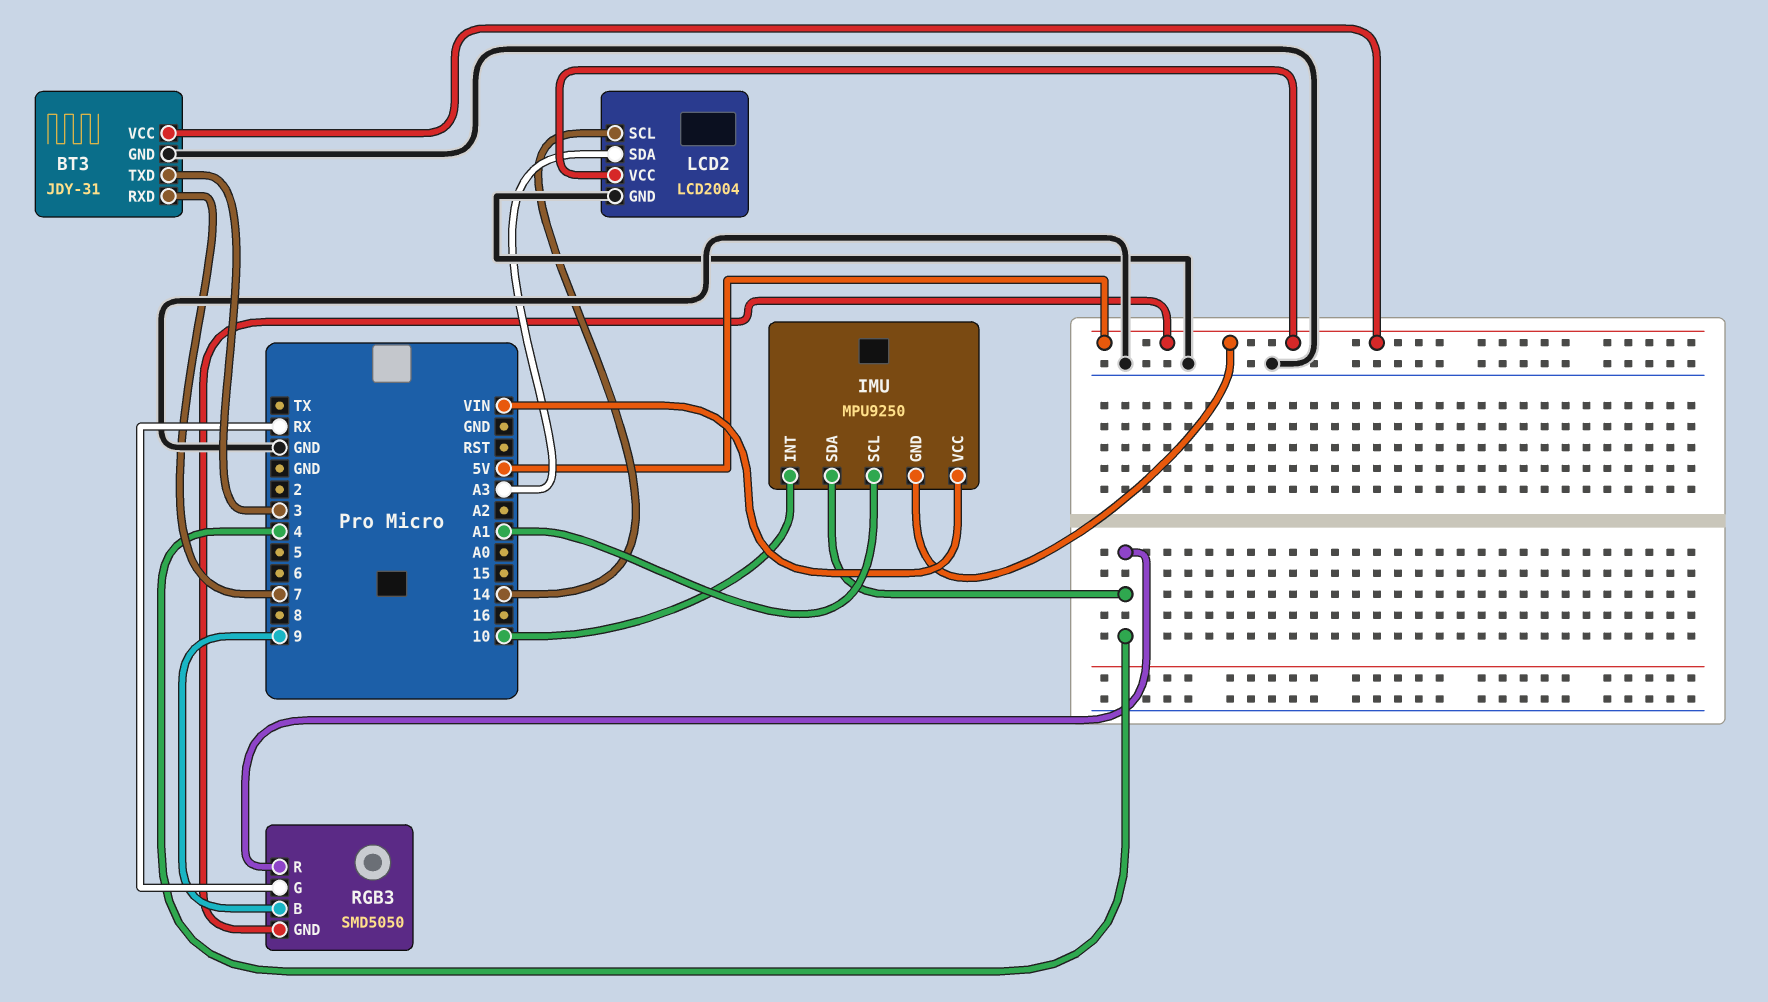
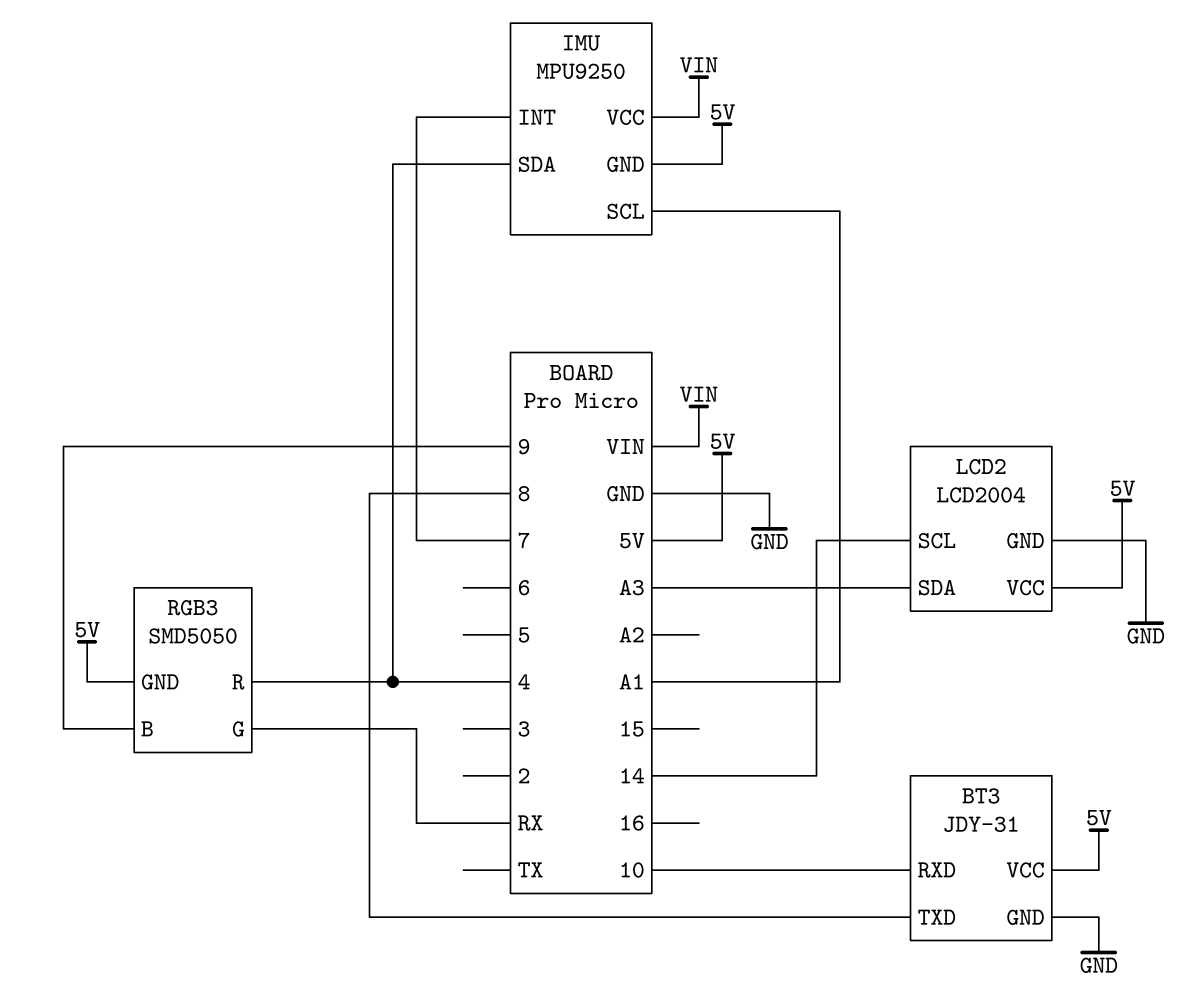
BT3 pin RXD: 7 -> 10
BT3 pin TXD: 3 -> 8
IMU pin INT: 10 -> 7

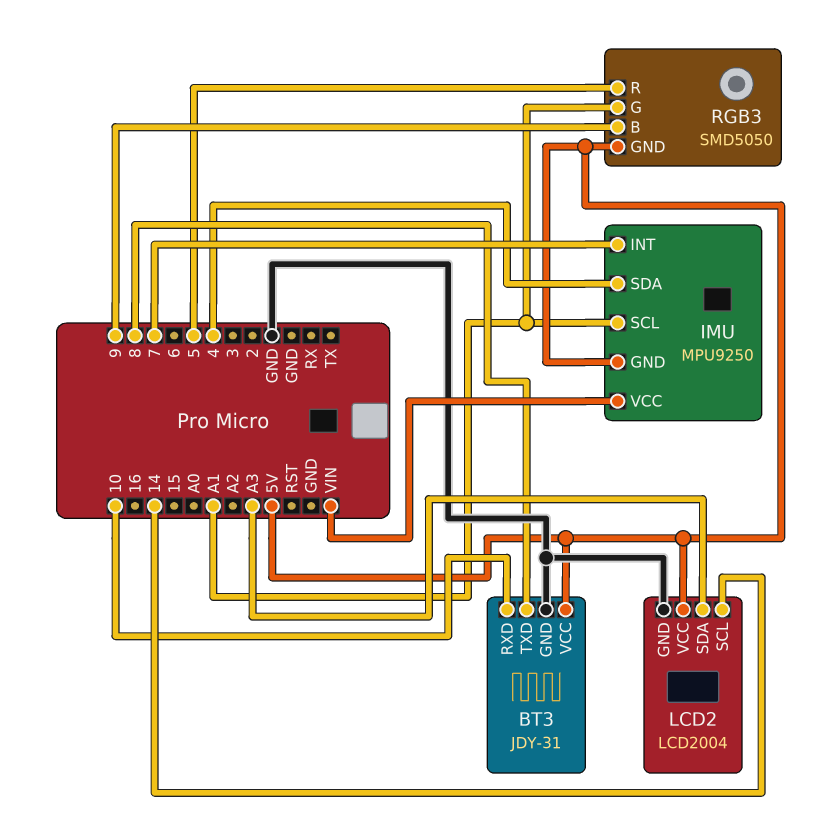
RGB3 pin G: RX -> A1
RGB3 pin R: 4 -> 5

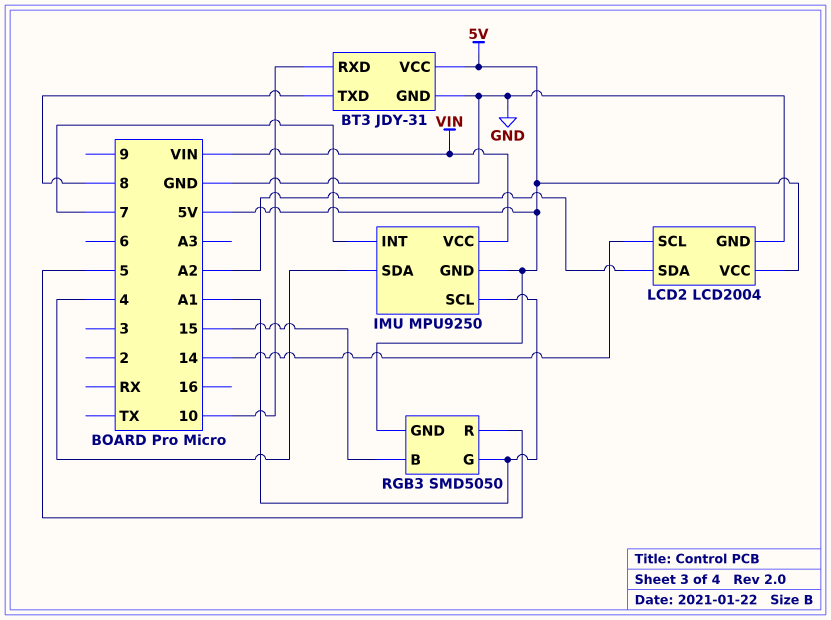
LCD2 pin SDA: A3 -> A2
RGB3 pin B: 9 -> 15

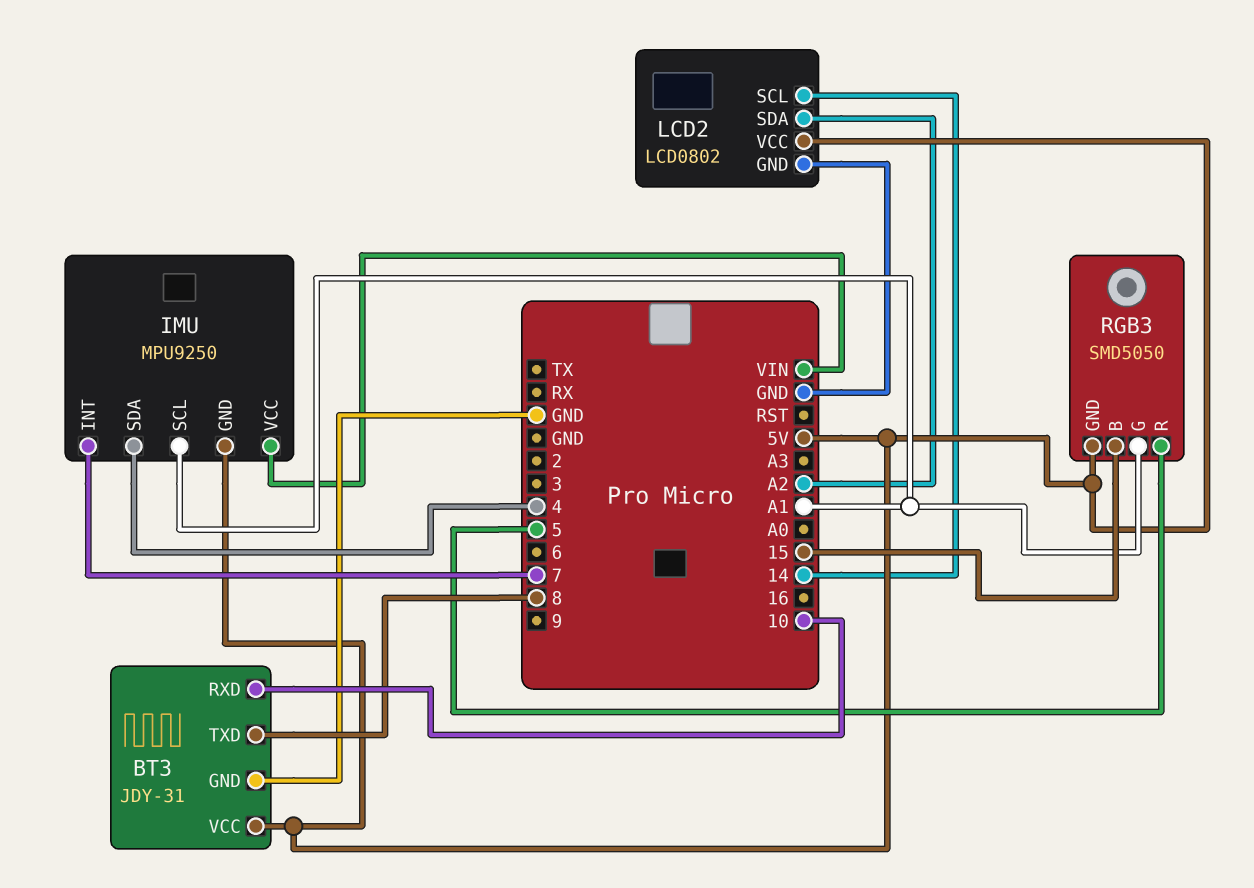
LCD2: LCD2004 -> LCD0802

